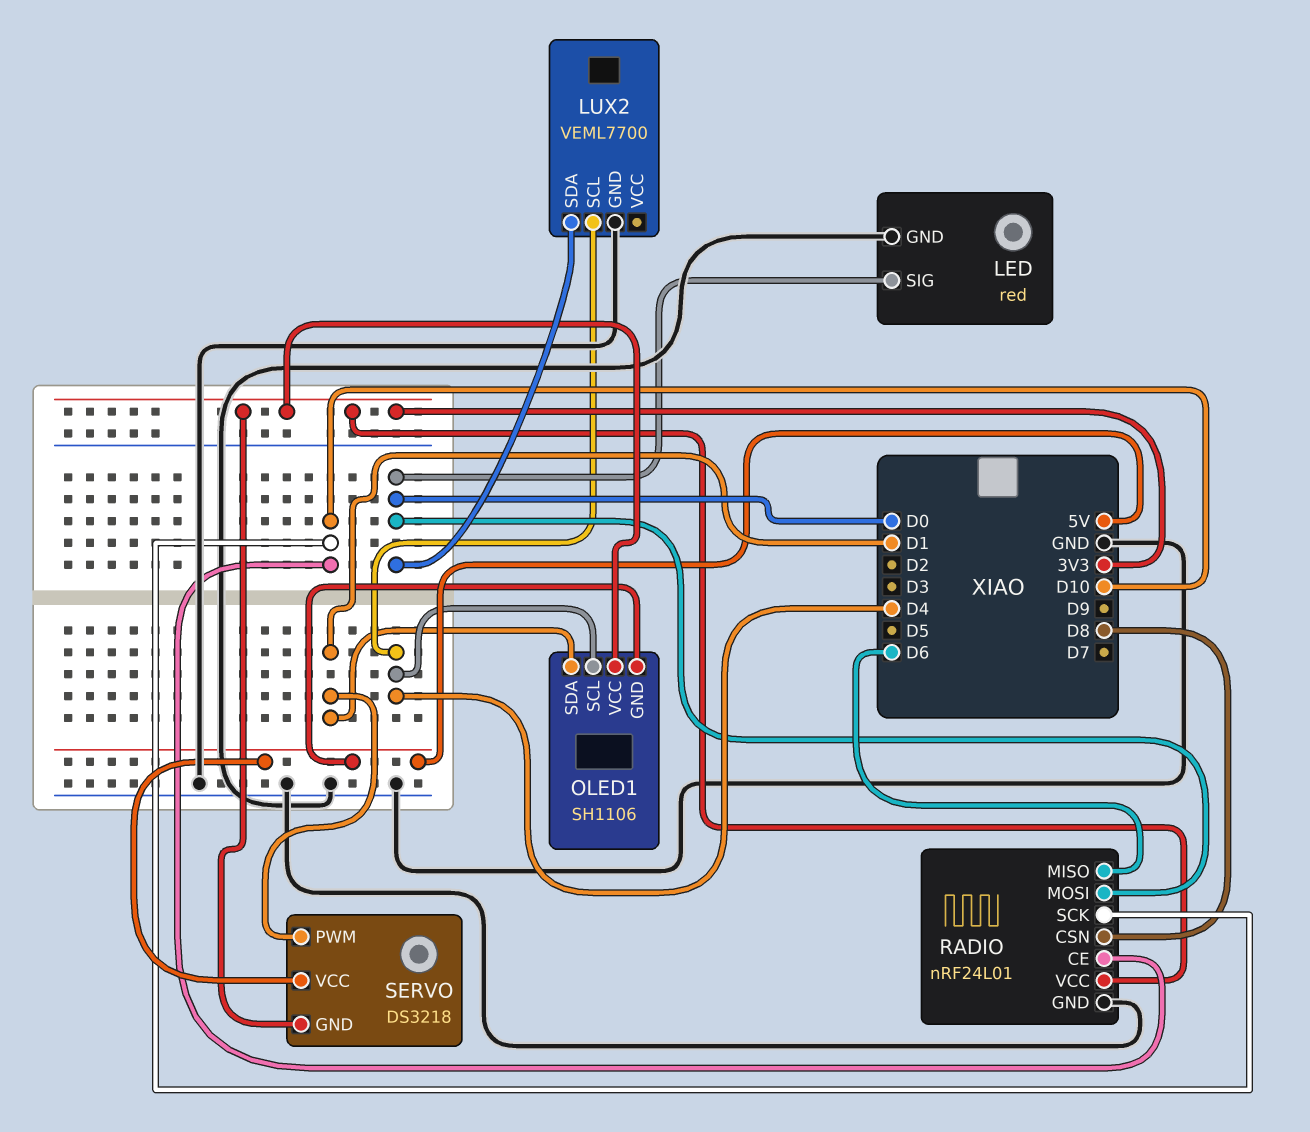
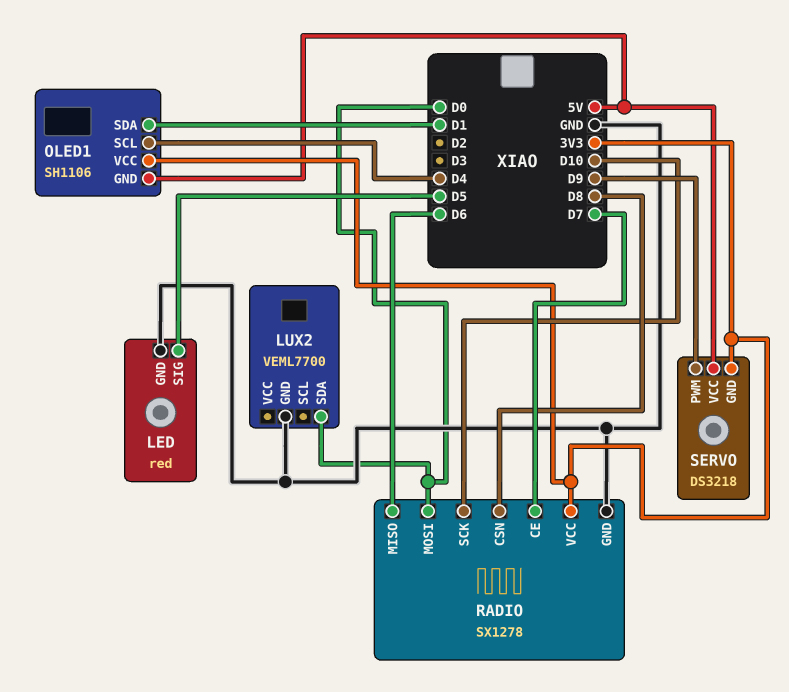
LED pin SIG: D0 -> D5
LUX2 pin SCL: D4 -> none
RADIO: nRF24L01 -> SX1278
RADIO pin CE: D10 -> D7
SERVO pin PWM: D1 -> D9

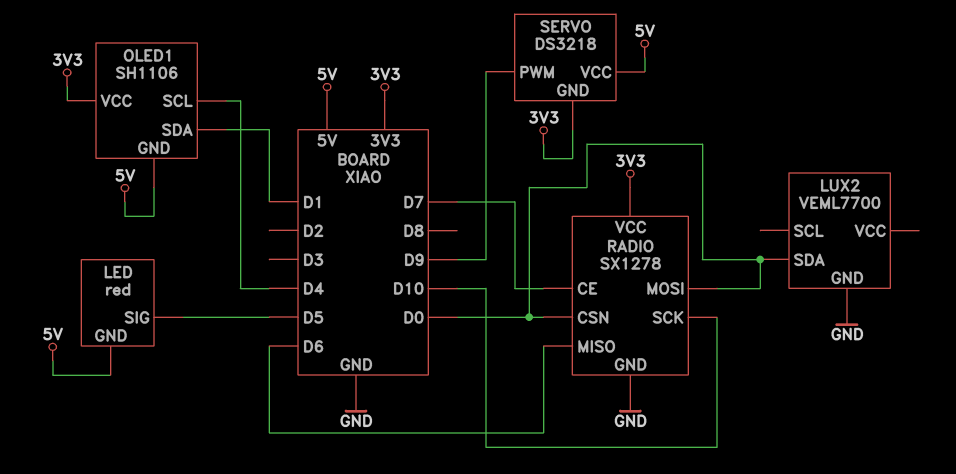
LED pin GND: GND -> 5V
RADIO pin CSN: D8 -> D0

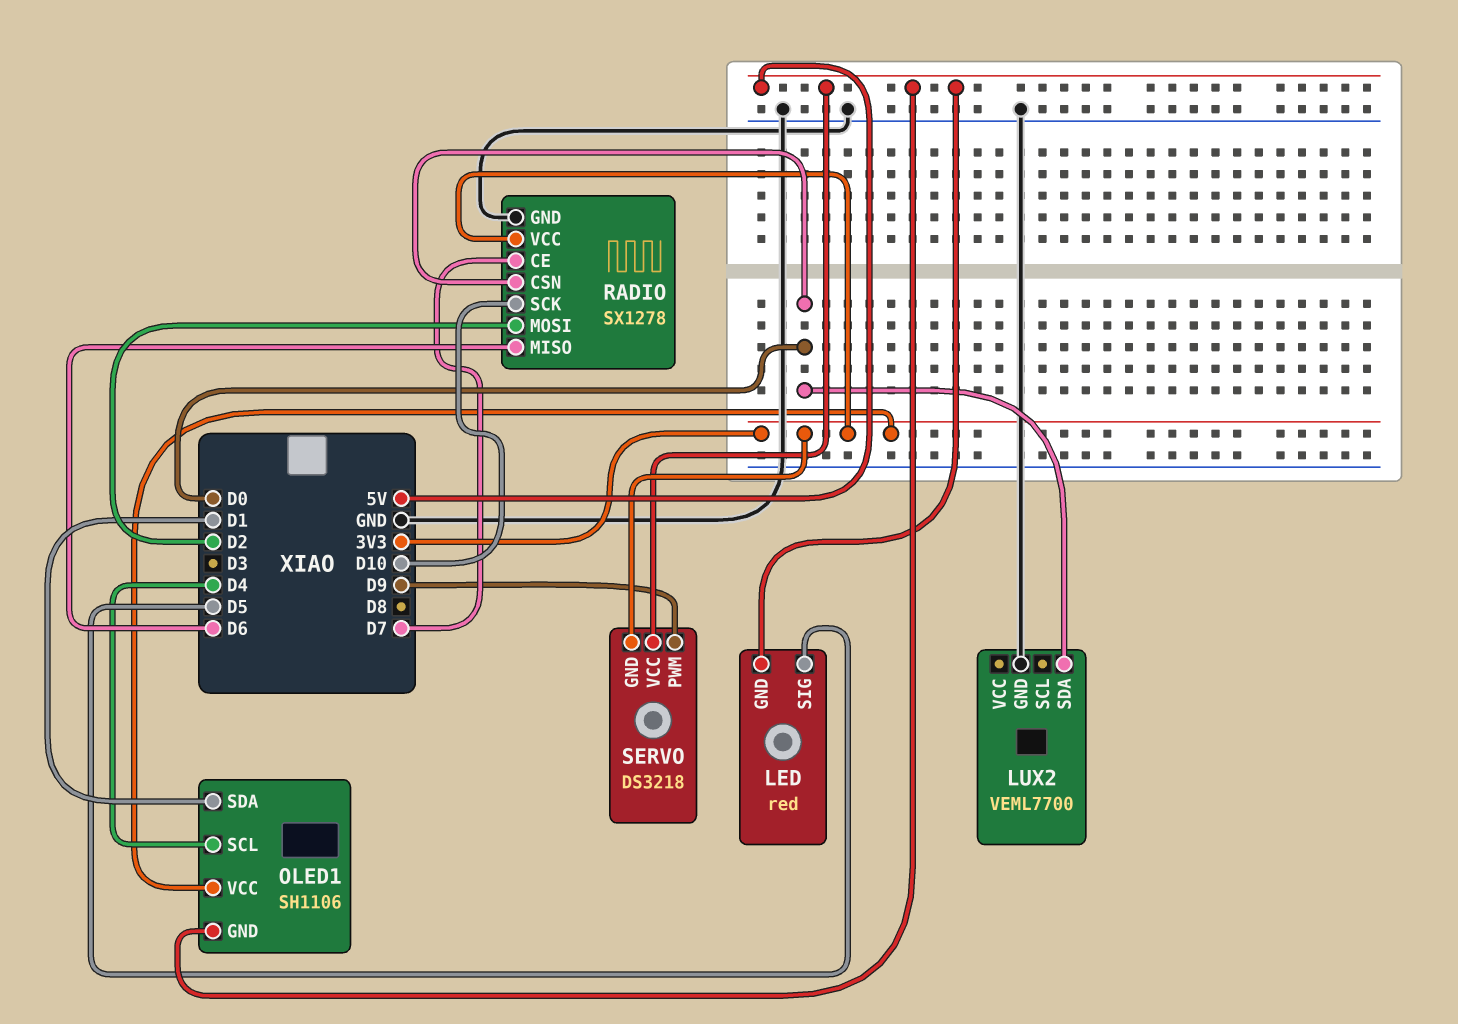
RADIO pin MOSI: D0 -> D2

